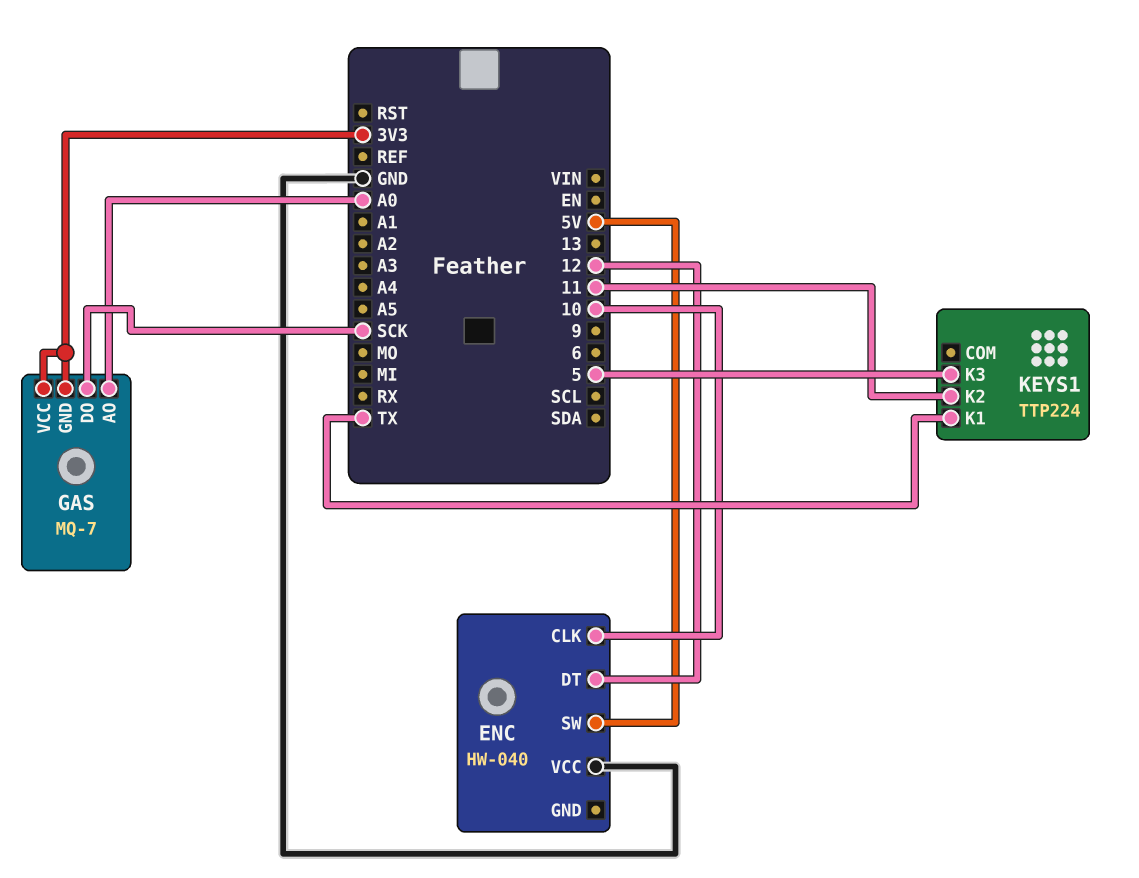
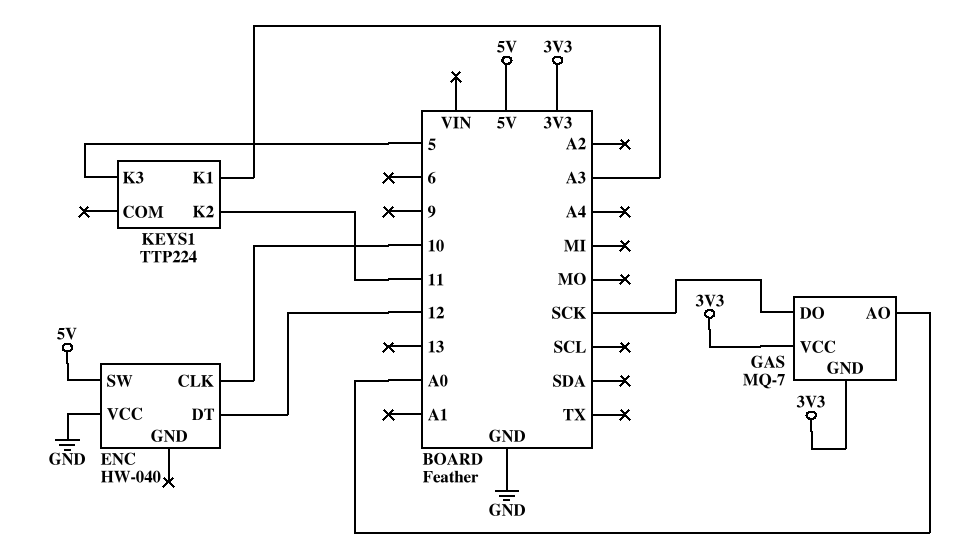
KEYS1 pin K1: TX -> A3

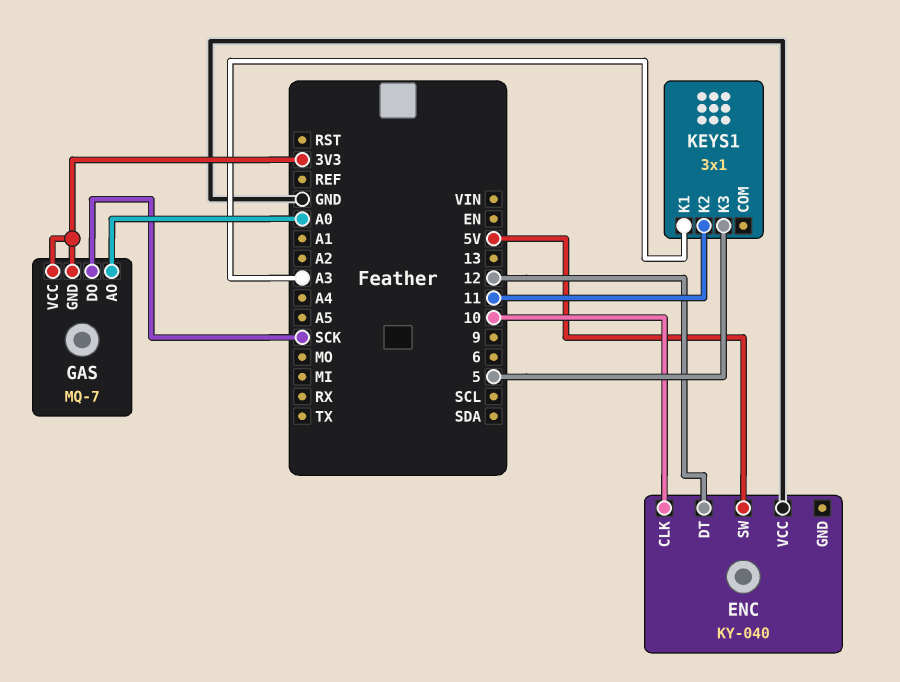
ENC: HW-040 -> KY-040
KEYS1: TTP224 -> 3x1

